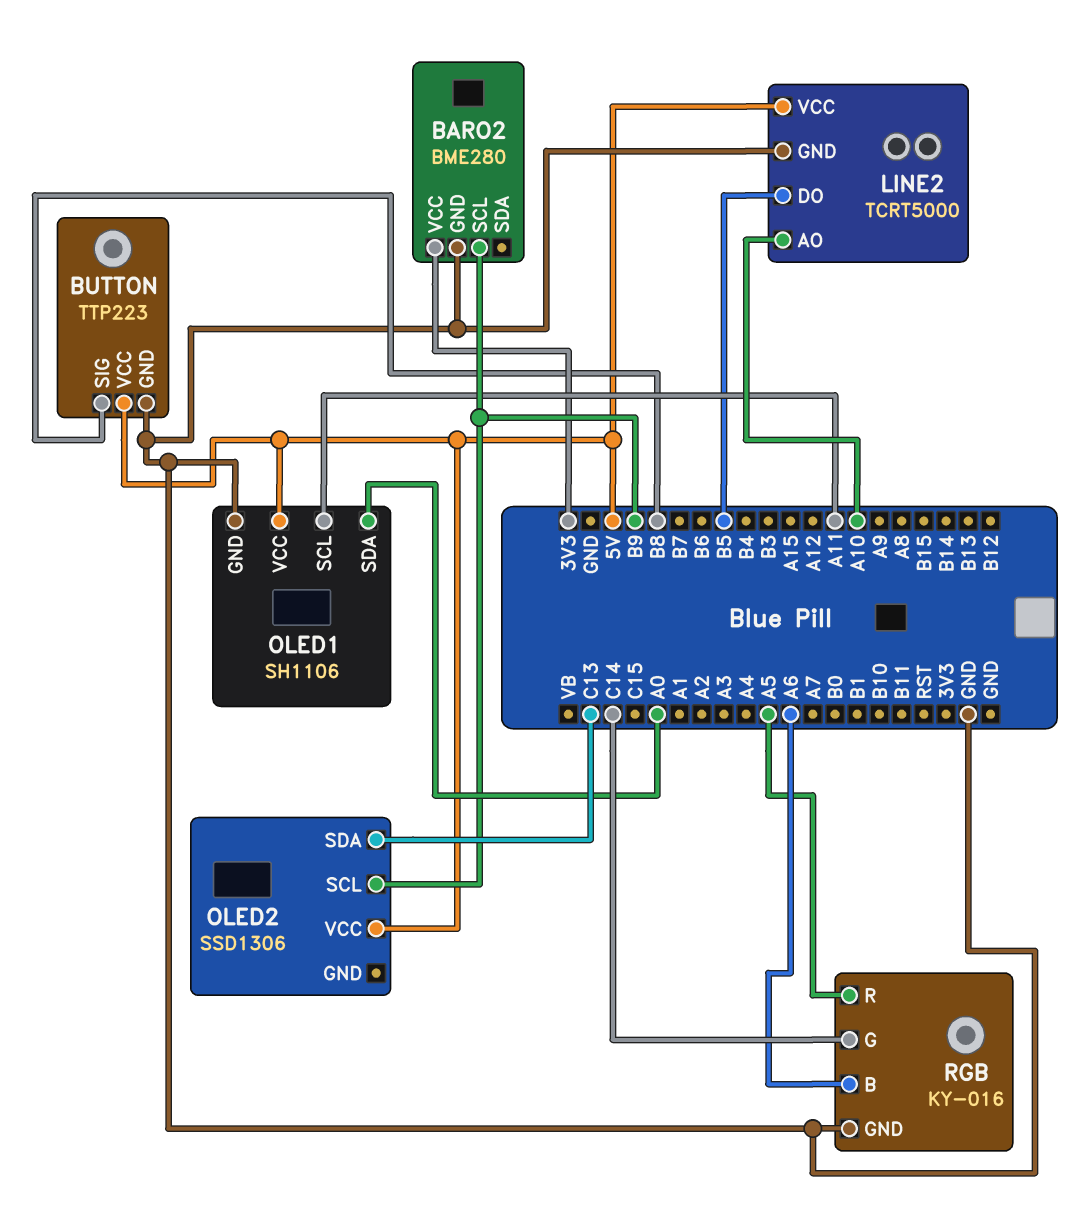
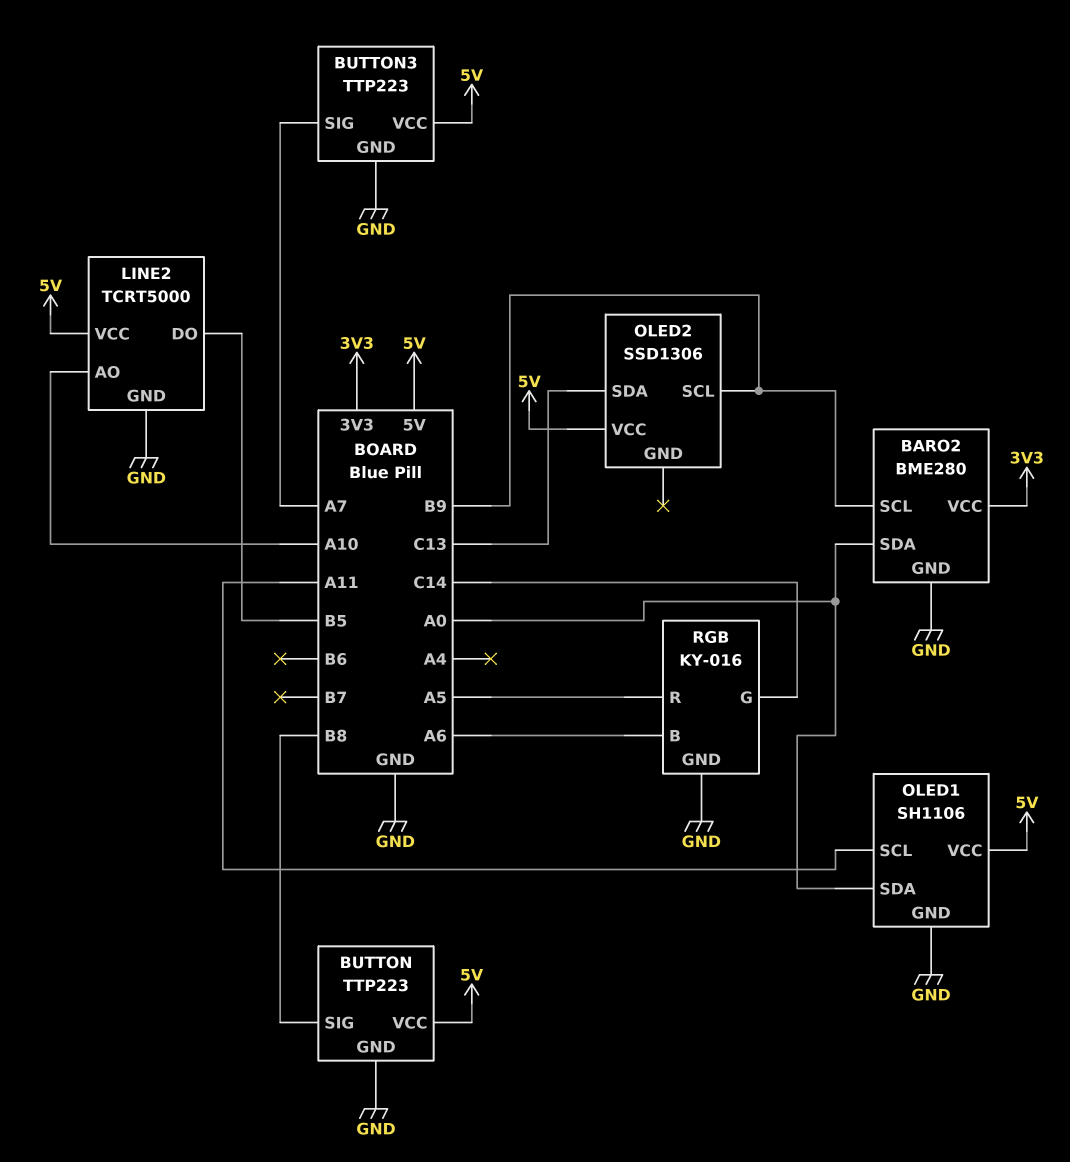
BARO2 pin SDA: none -> A0
BUTTON3: none -> TTP223
BUTTON3 pin GND: none -> GND
BUTTON3 pin SIG: none -> A7
BUTTON3 pin VCC: none -> 5V

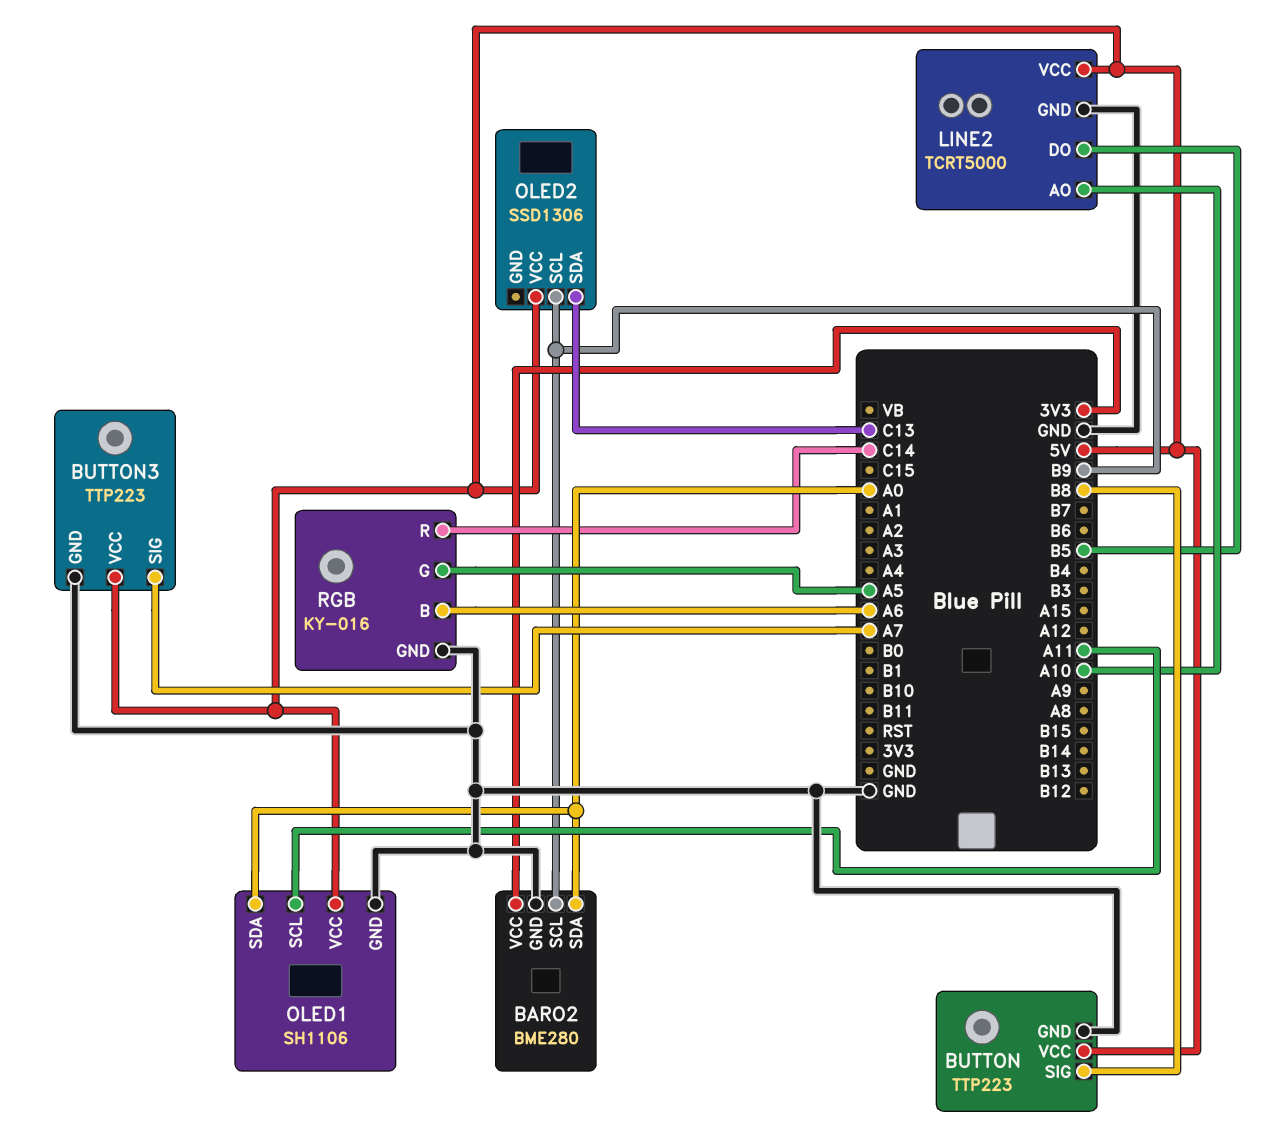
RGB pin G: C14 -> A5
RGB pin R: A5 -> C14

